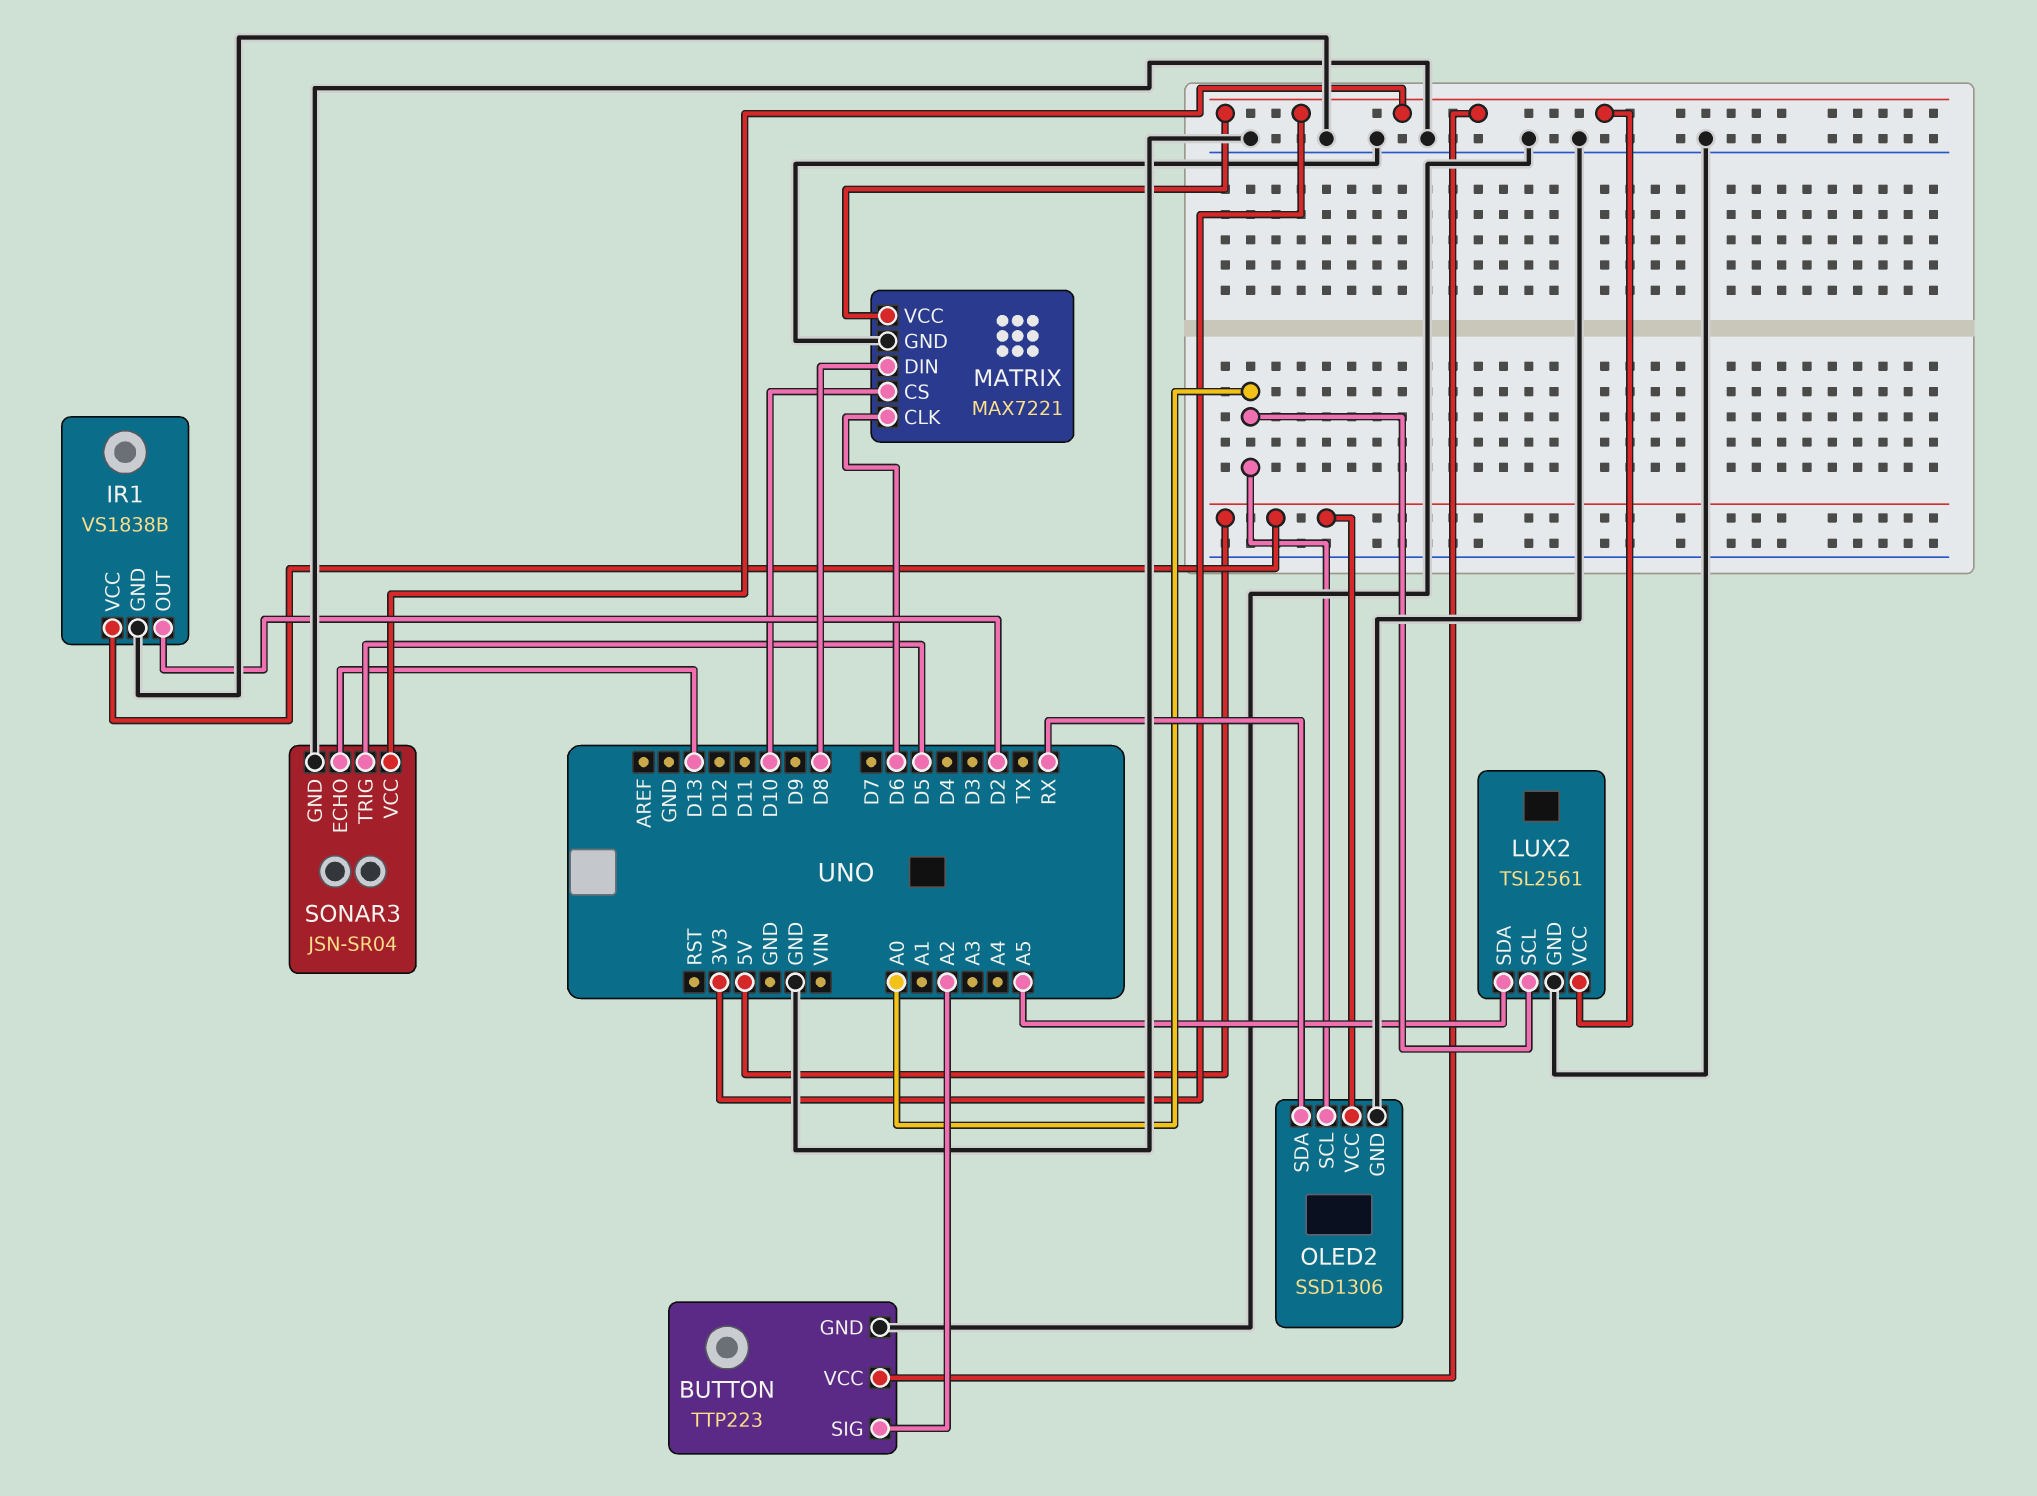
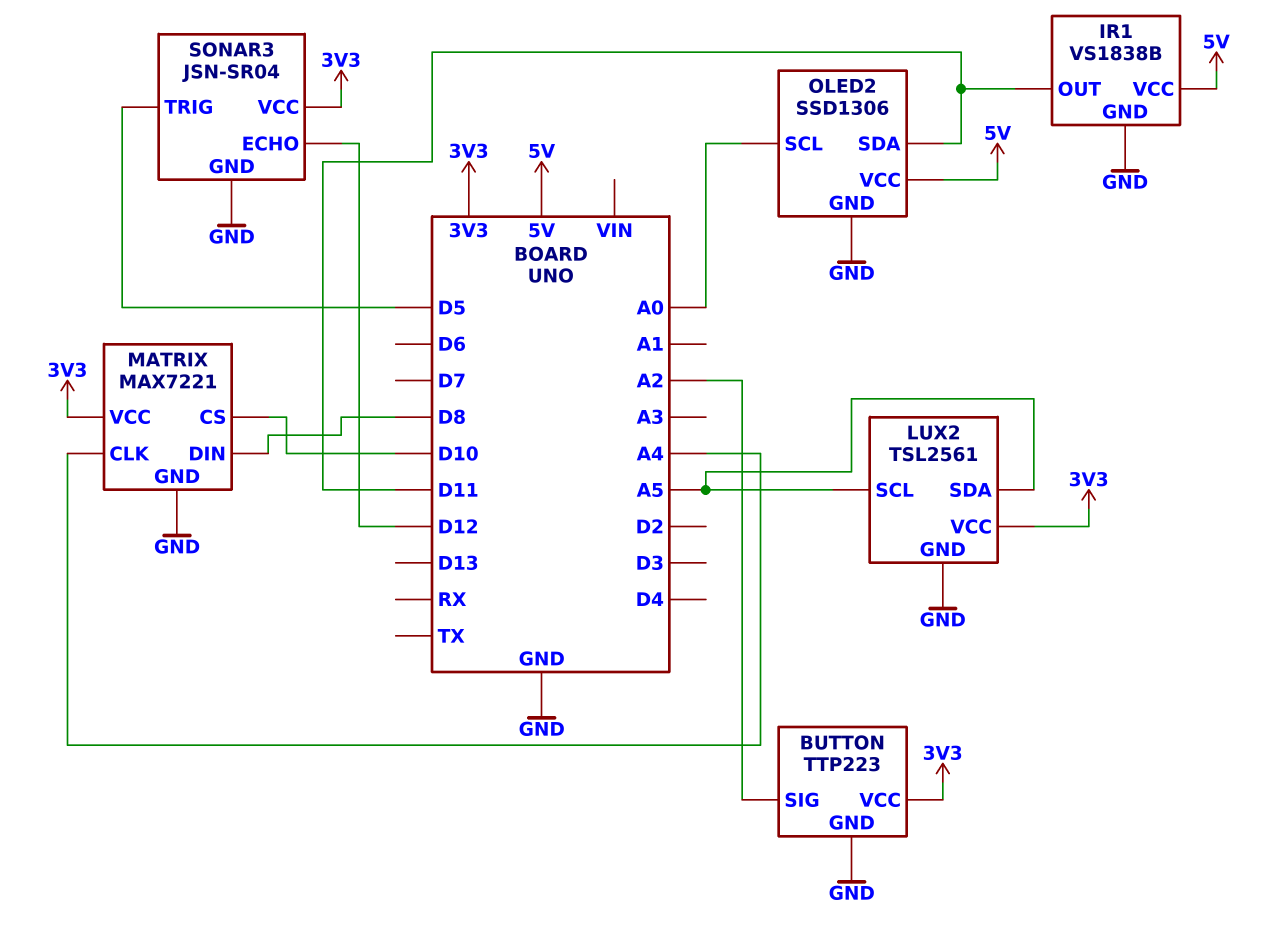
IR1 pin OUT: D2 -> D11
LUX2 pin SCL: A0 -> A5
MATRIX pin CLK: D6 -> A4
OLED2 pin SDA: RX -> D11
SONAR3 pin ECHO: D13 -> D12

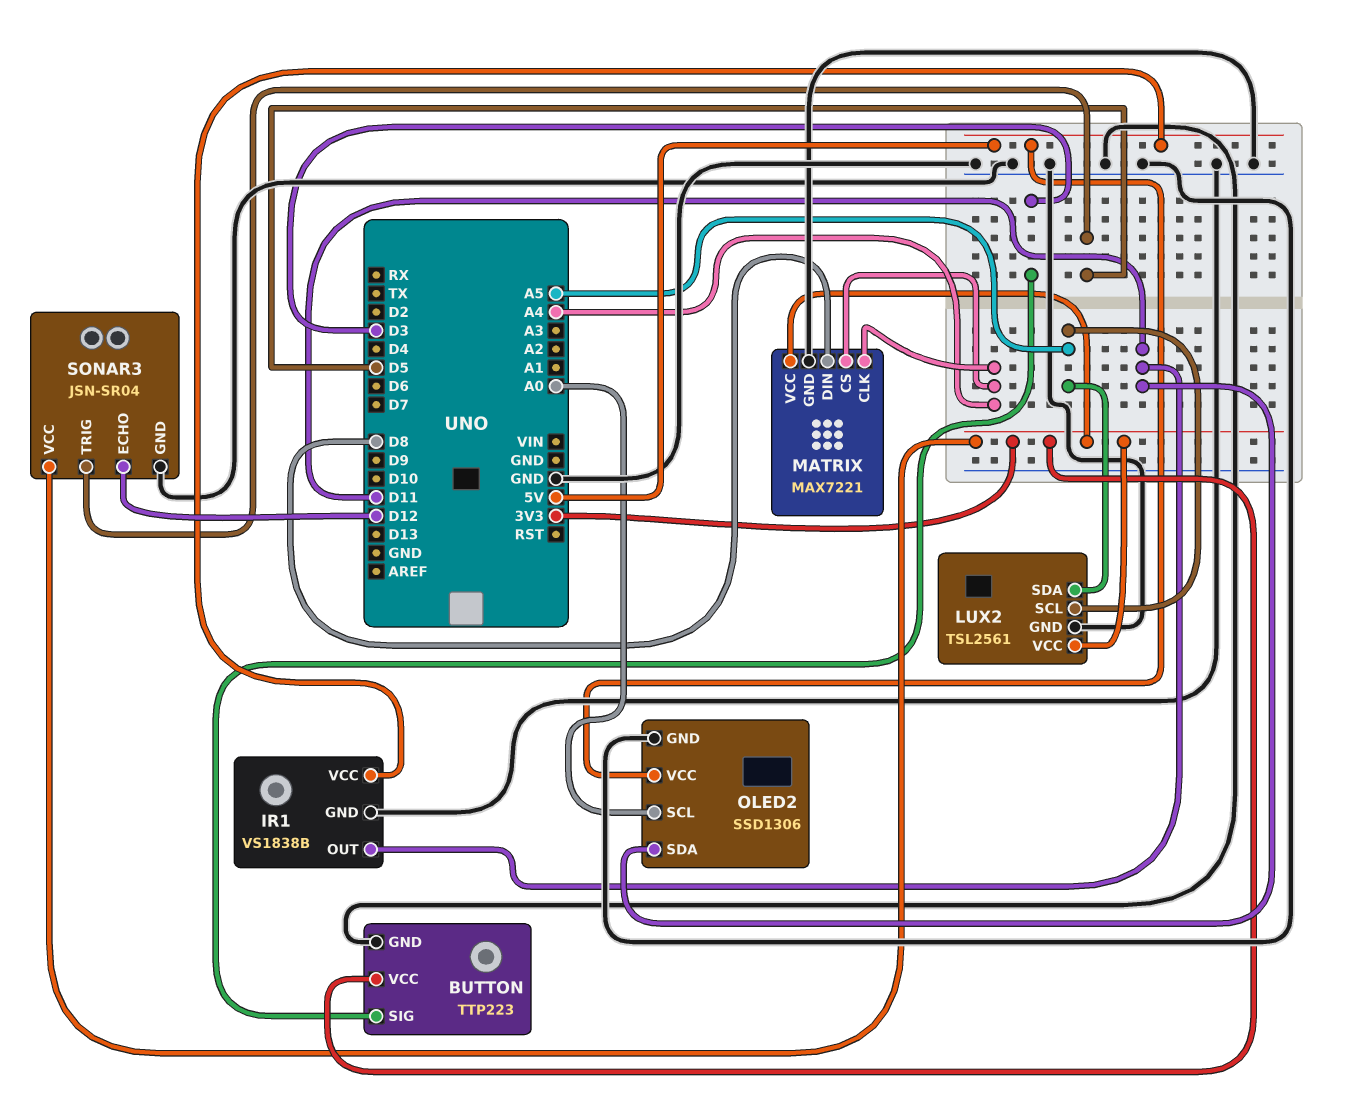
BUTTON pin SIG: A2 -> D3
MATRIX pin CS: D10 -> A4

